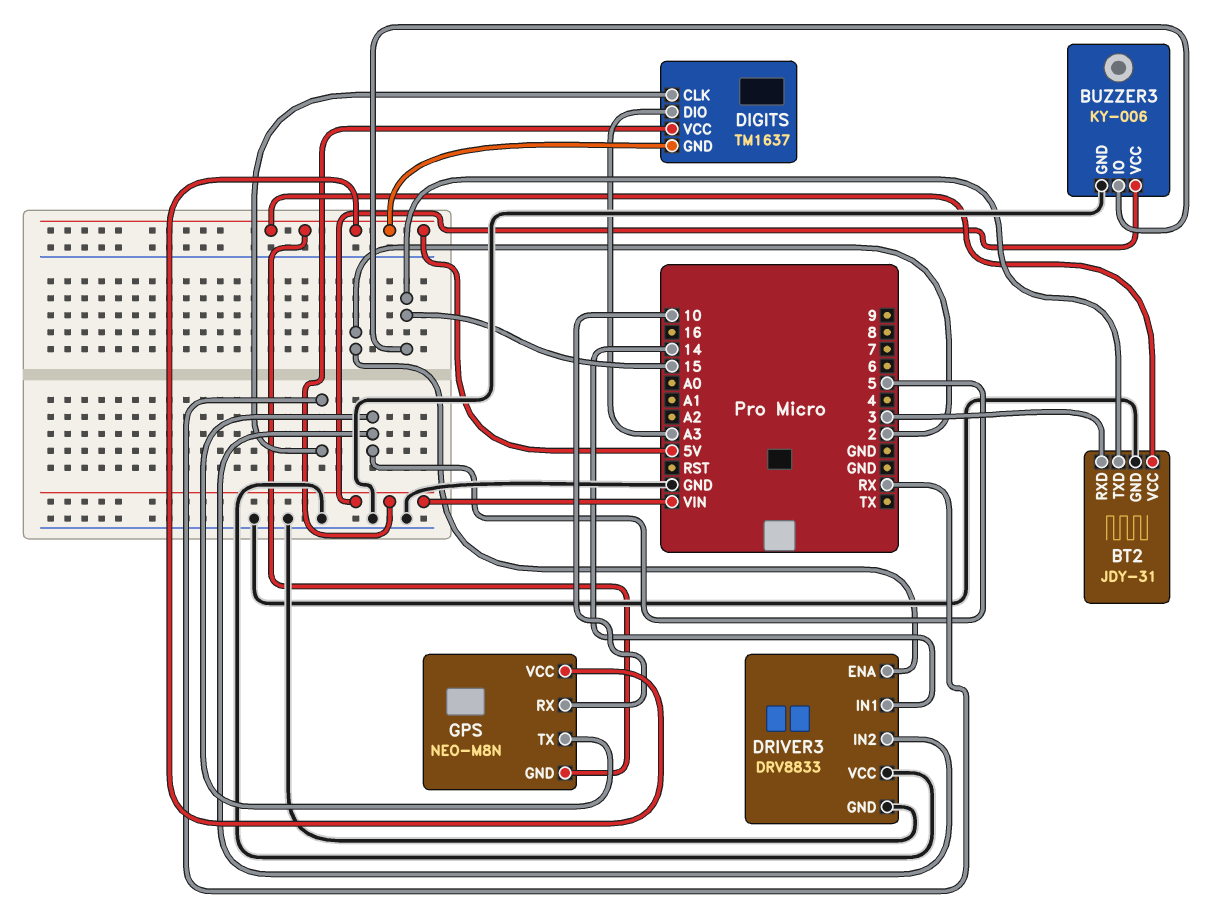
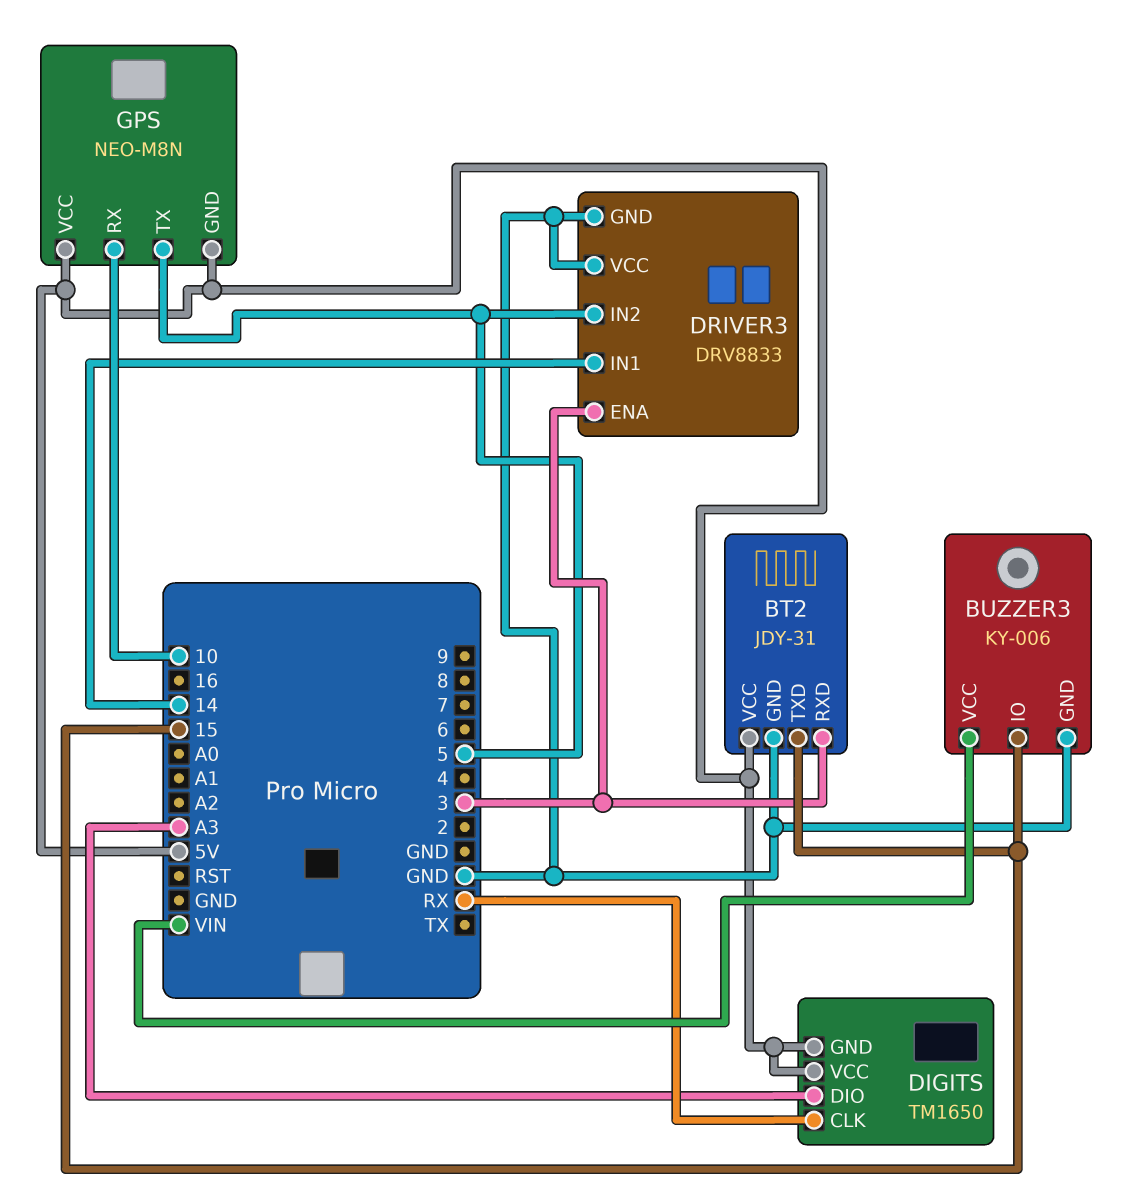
DIGITS: TM1637 -> TM1650
DIGITS pin VCC: VIN -> 5V
DRIVER3 pin ENA: 2 -> 3

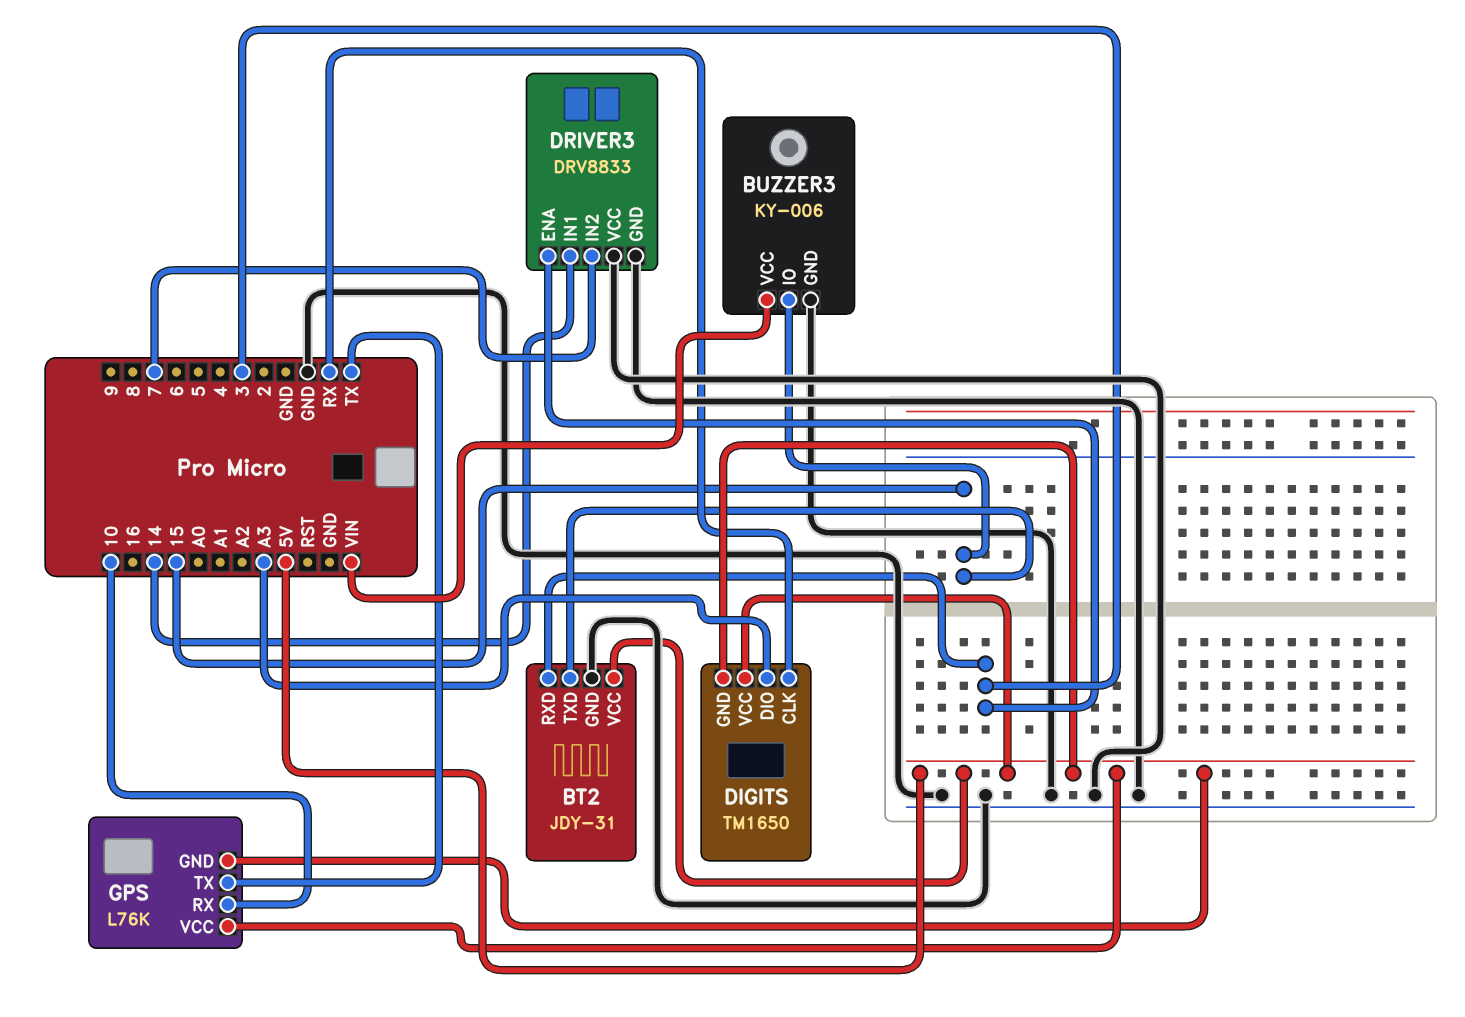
DRIVER3 pin IN2: 5 -> 7
GPS: NEO-M8N -> L76K
GPS pin TX: 5 -> TX

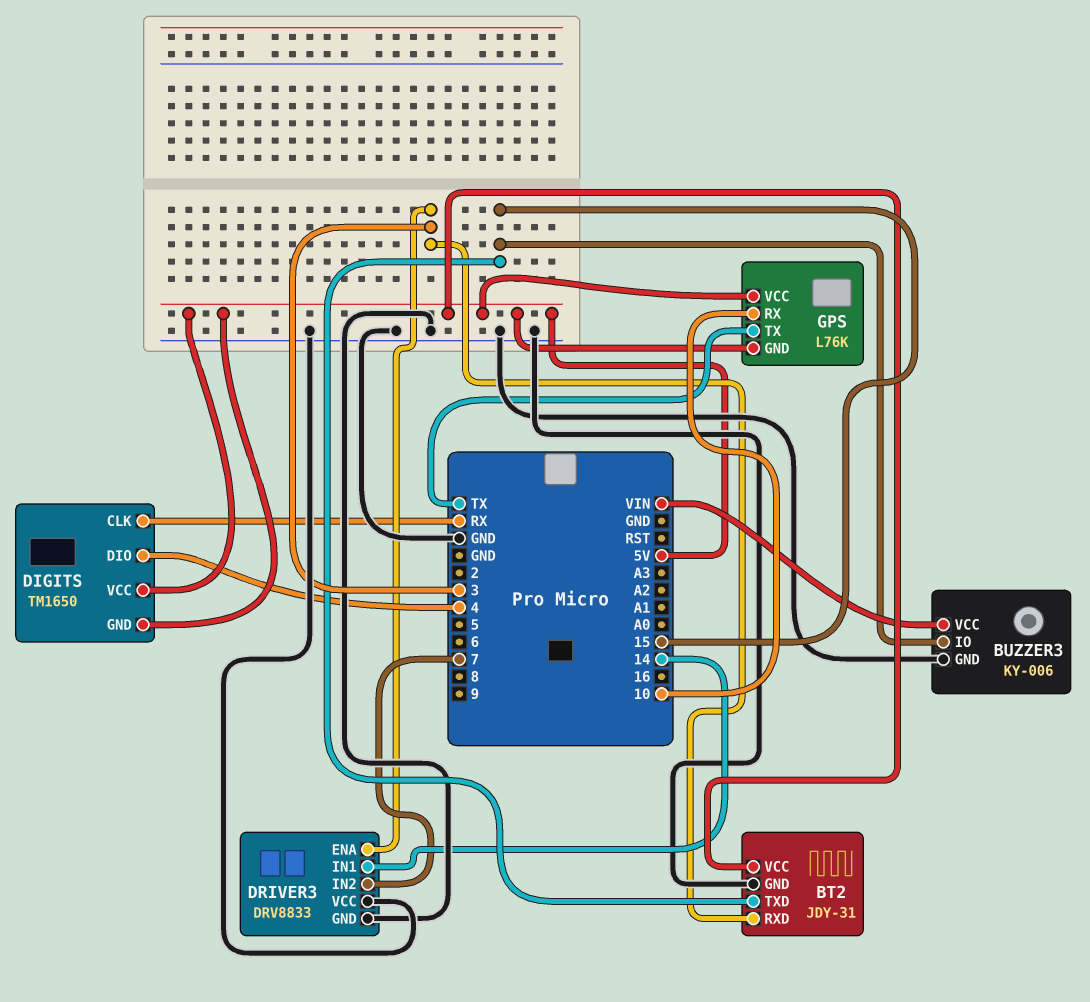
DIGITS pin DIO: A3 -> 4

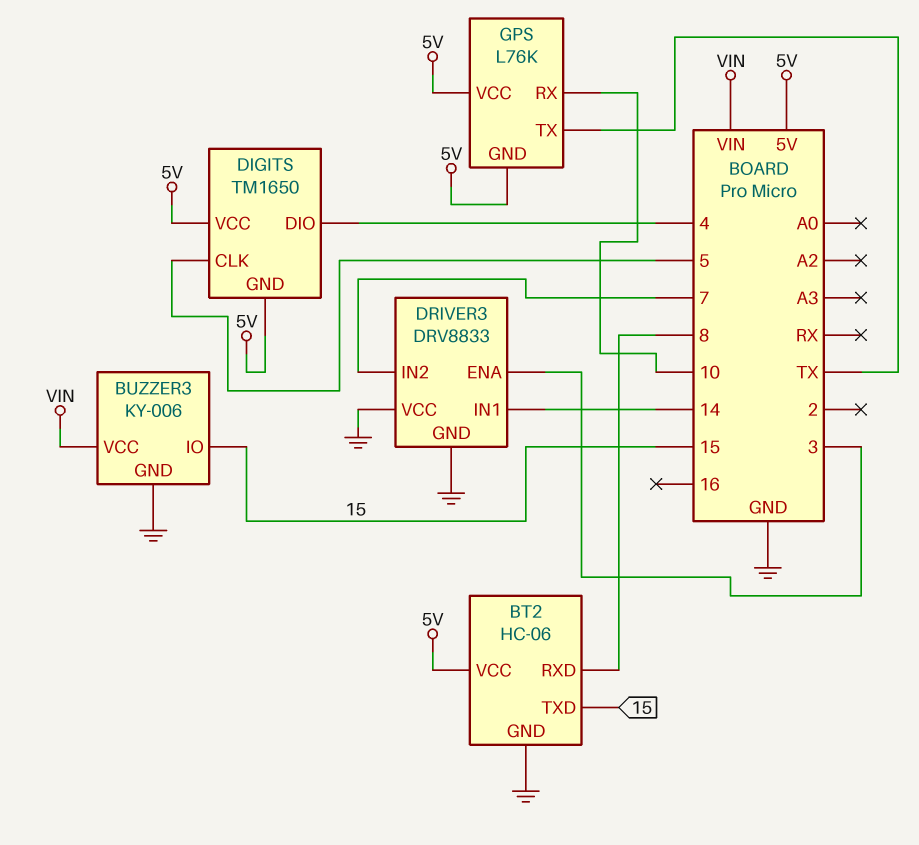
BT2: JDY-31 -> HC-06
BT2 pin RXD: 3 -> 8
DIGITS pin CLK: RX -> 5

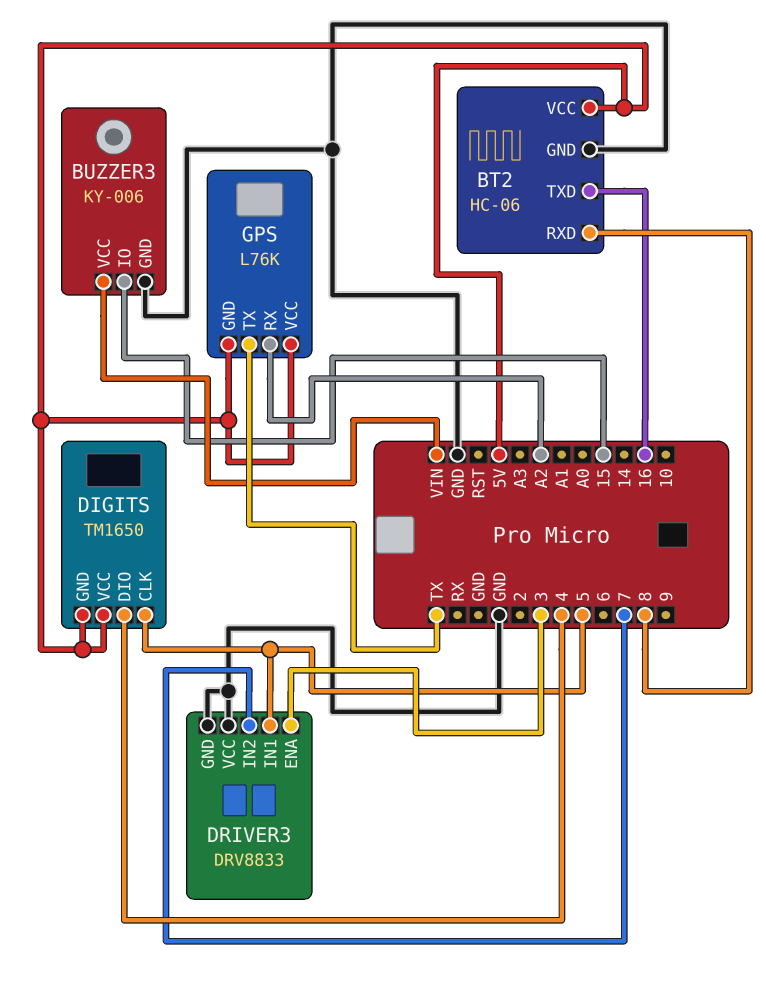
BT2 pin TXD: 15 -> 16
DRIVER3 pin IN1: 14 -> 5
GPS pin RX: 10 -> A2

